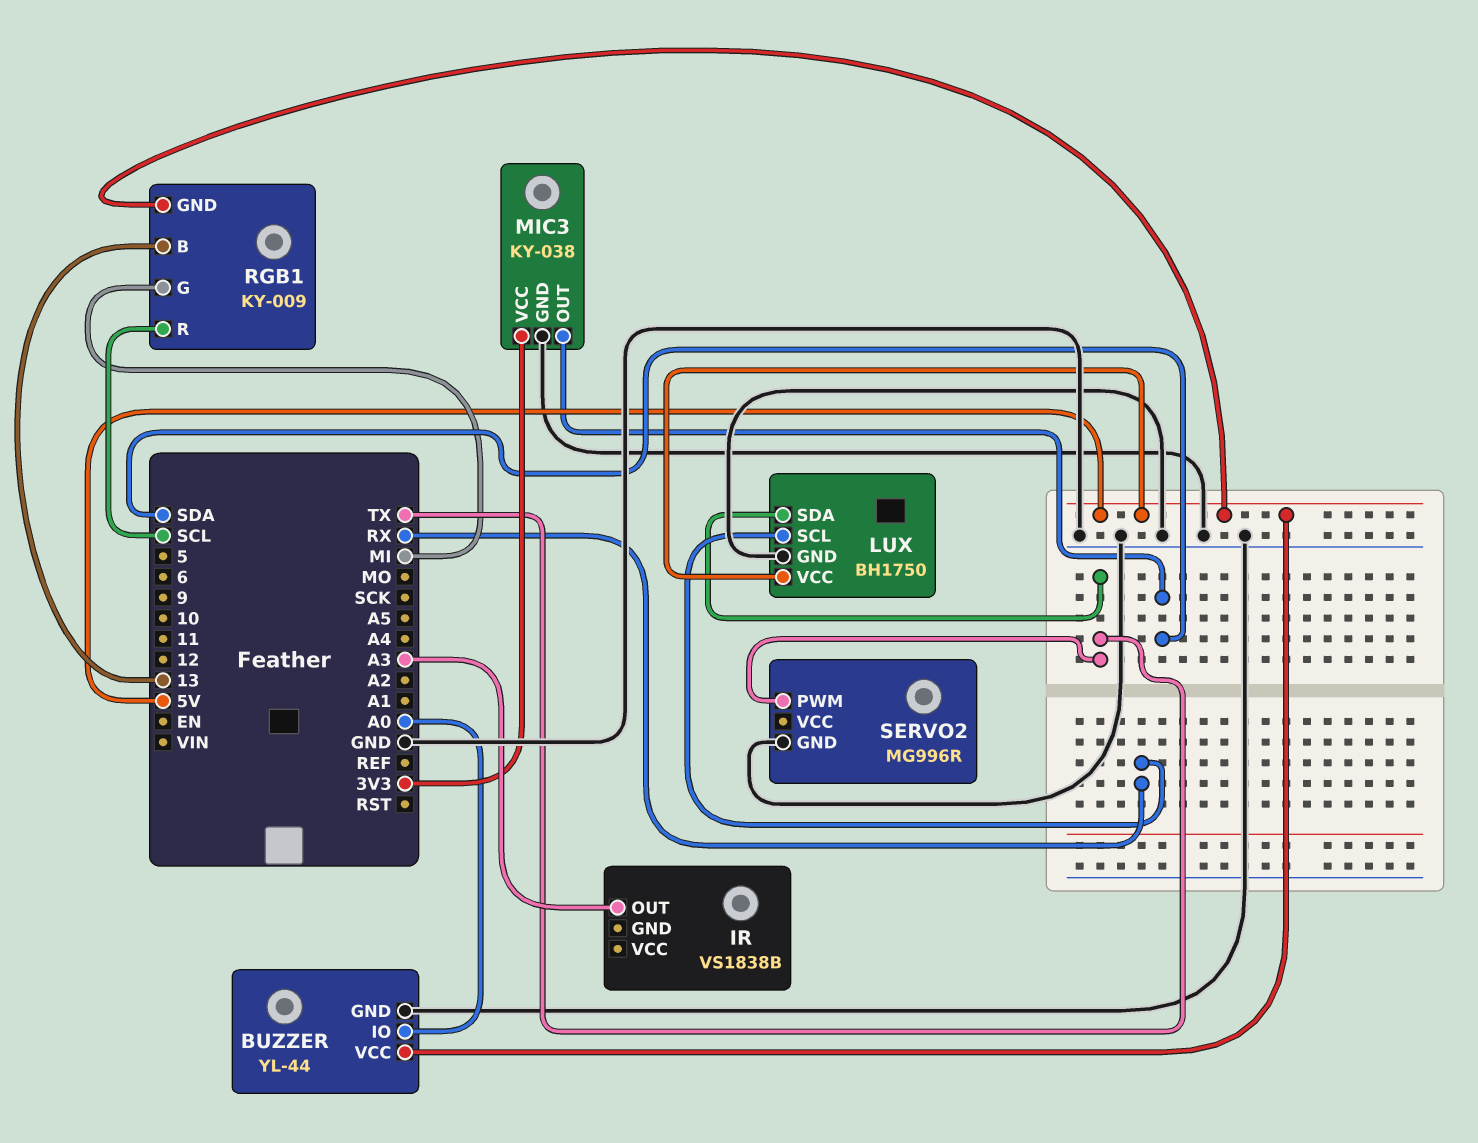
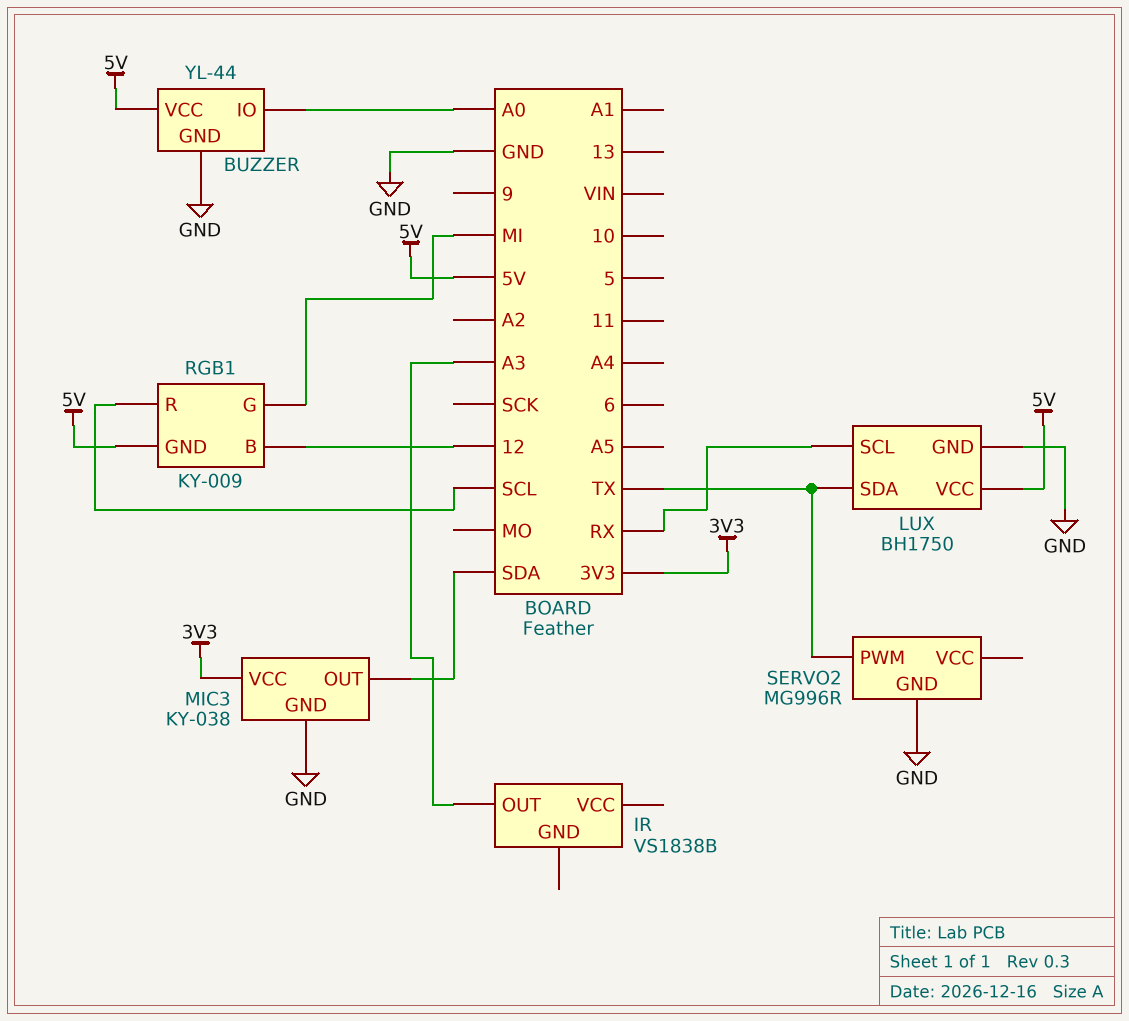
RGB1 pin B: 13 -> 12

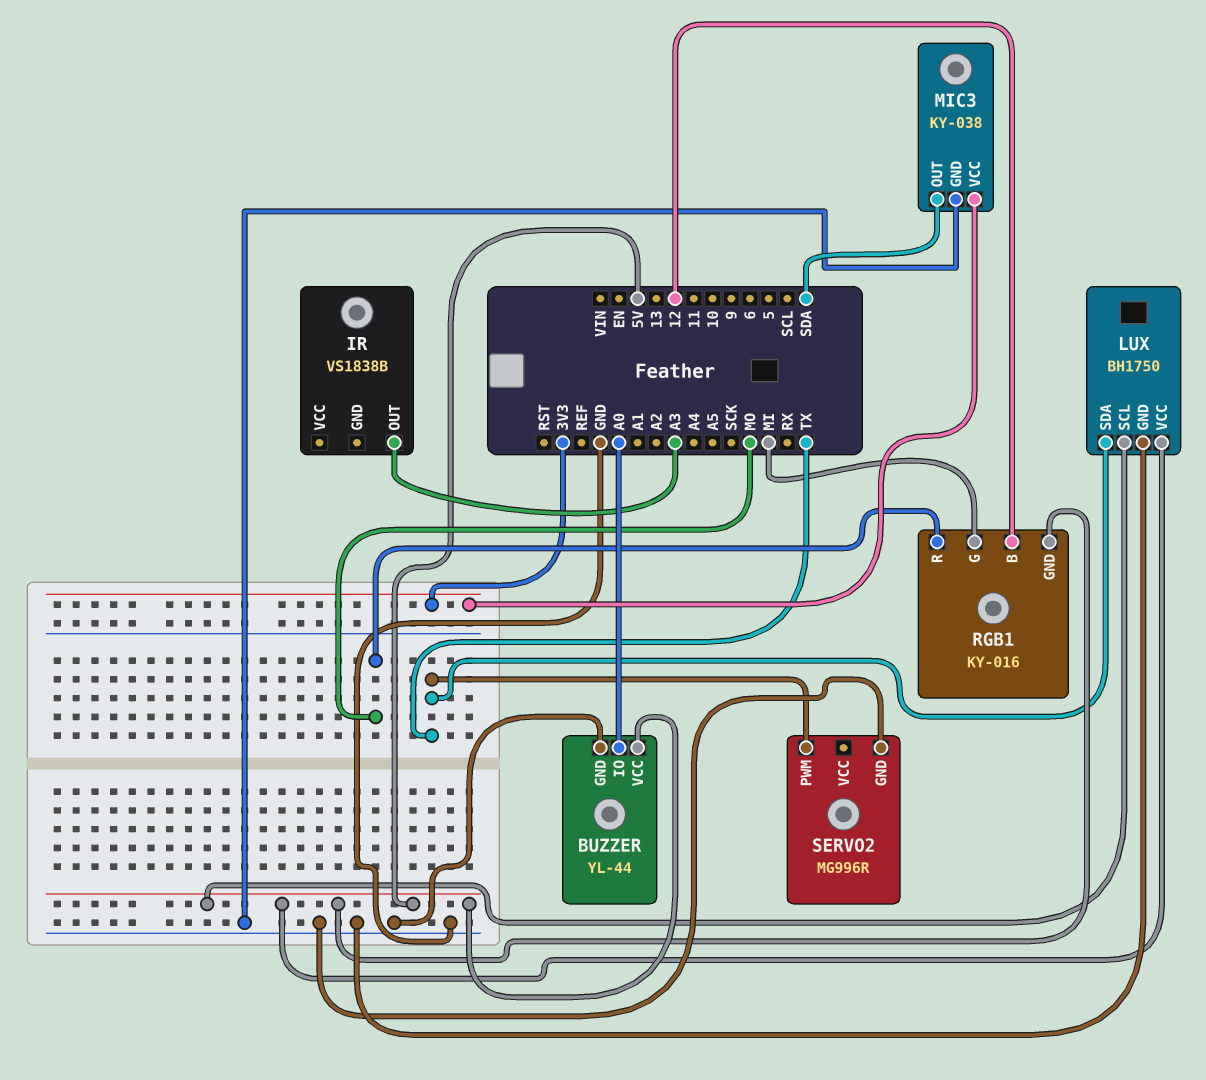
LUX pin SCL: RX -> 5V
RGB1: KY-009 -> KY-016
RGB1 pin R: SCL -> MO

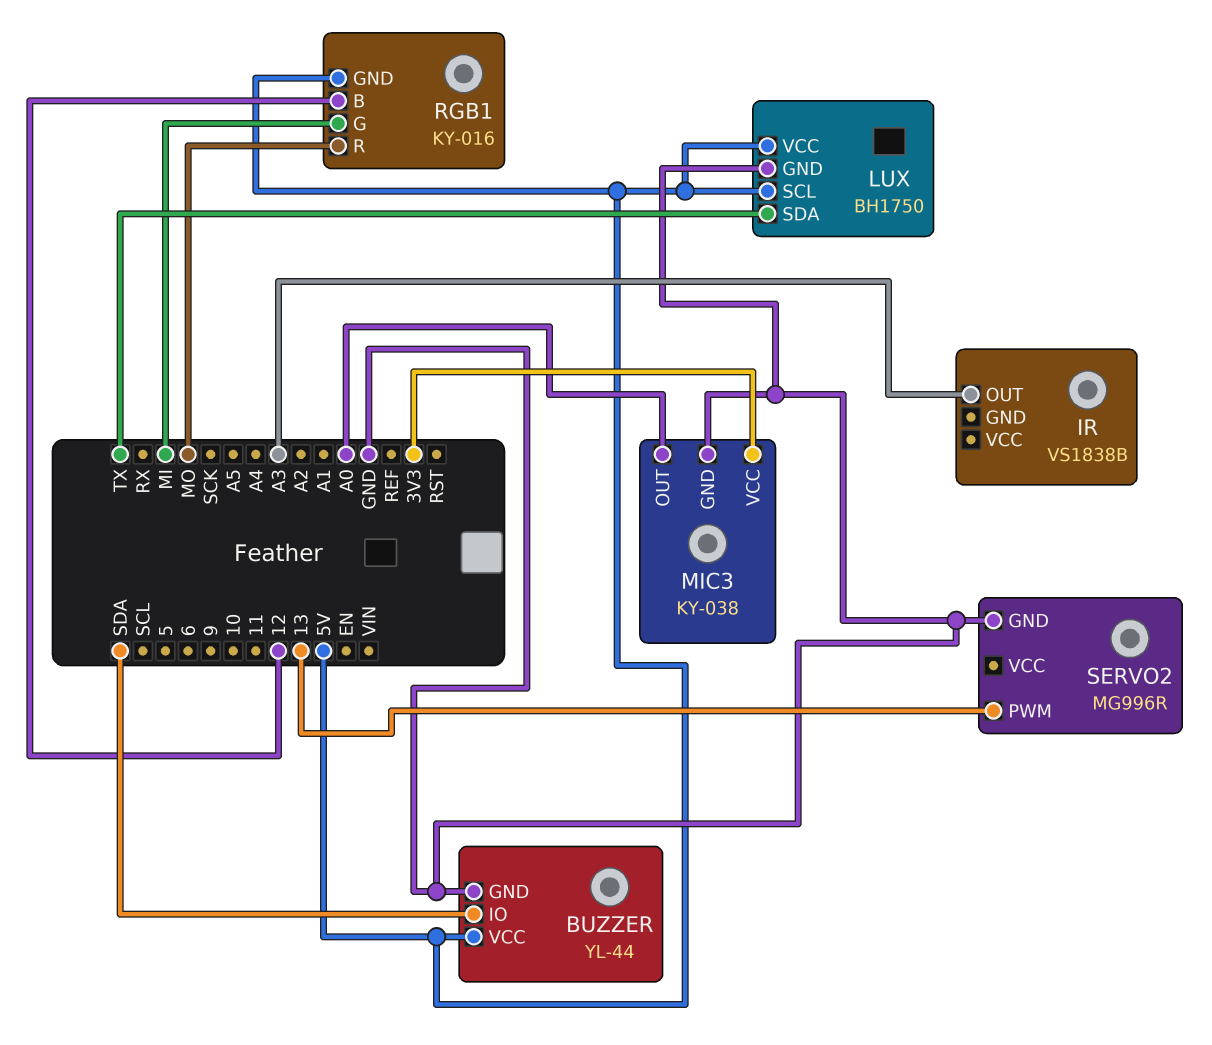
BUZZER pin IO: A0 -> SDA
MIC3 pin OUT: SDA -> A0
SERVO2 pin PWM: TX -> 13

